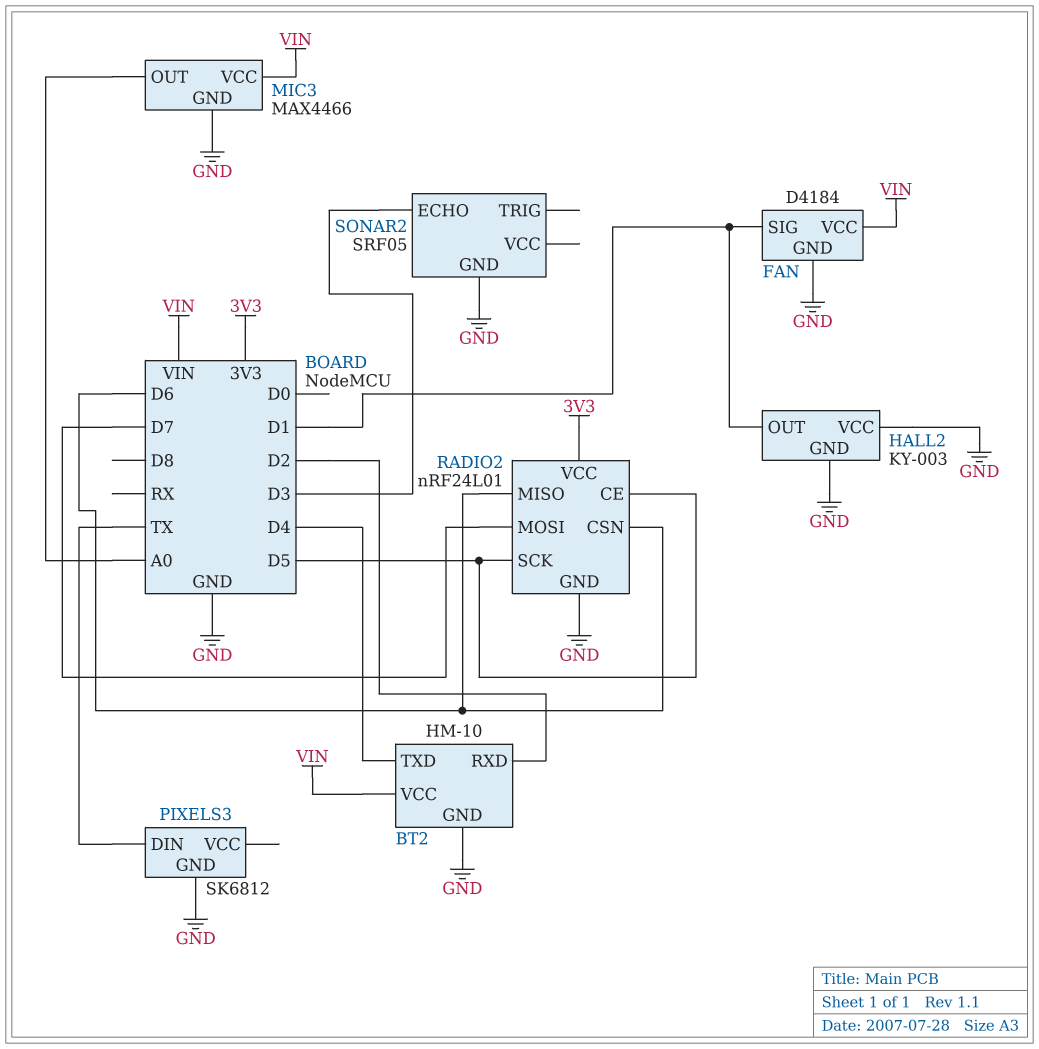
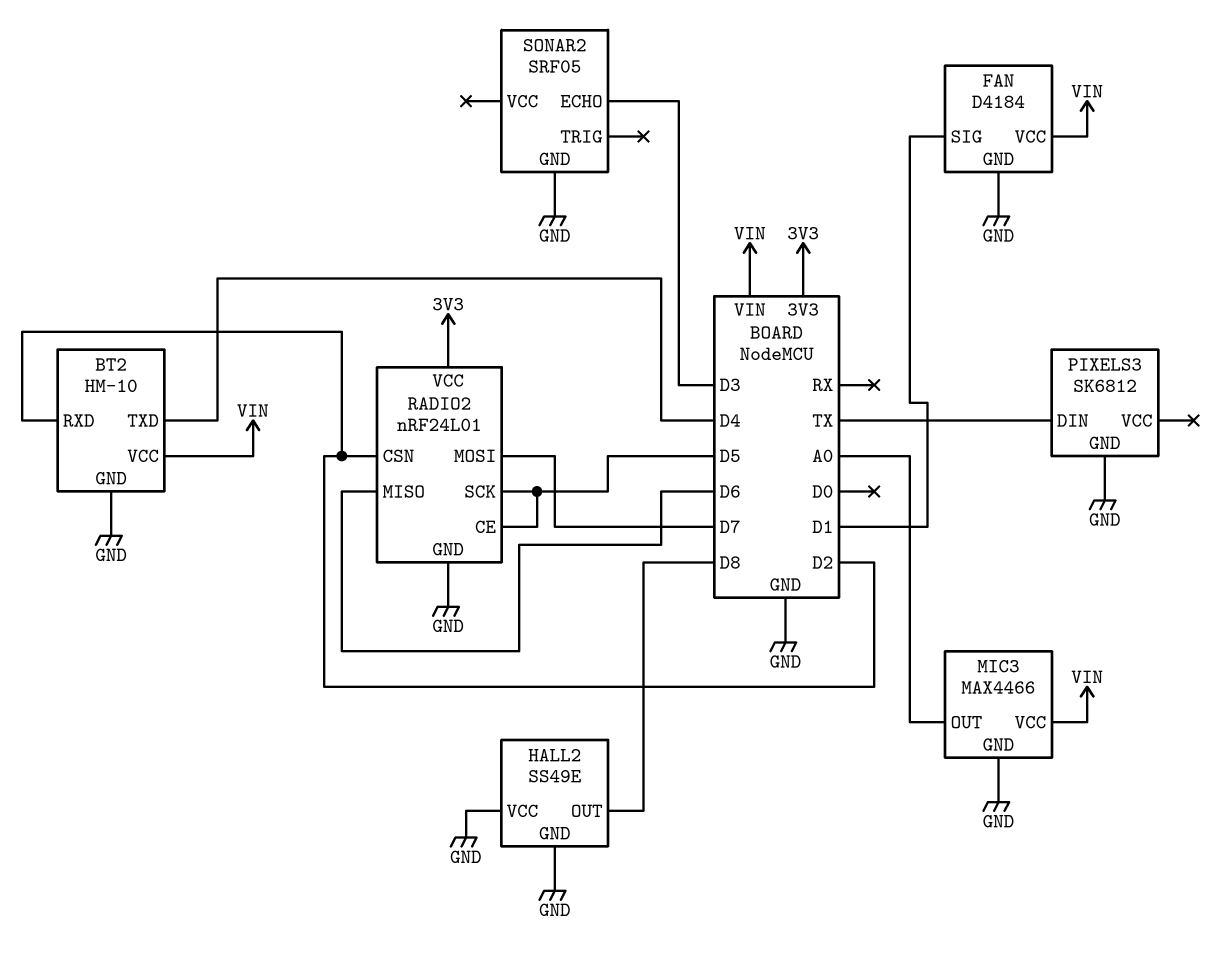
HALL2: KY-003 -> SS49E
HALL2 pin OUT: D1 -> D8
RADIO2 pin CSN: D6 -> D2

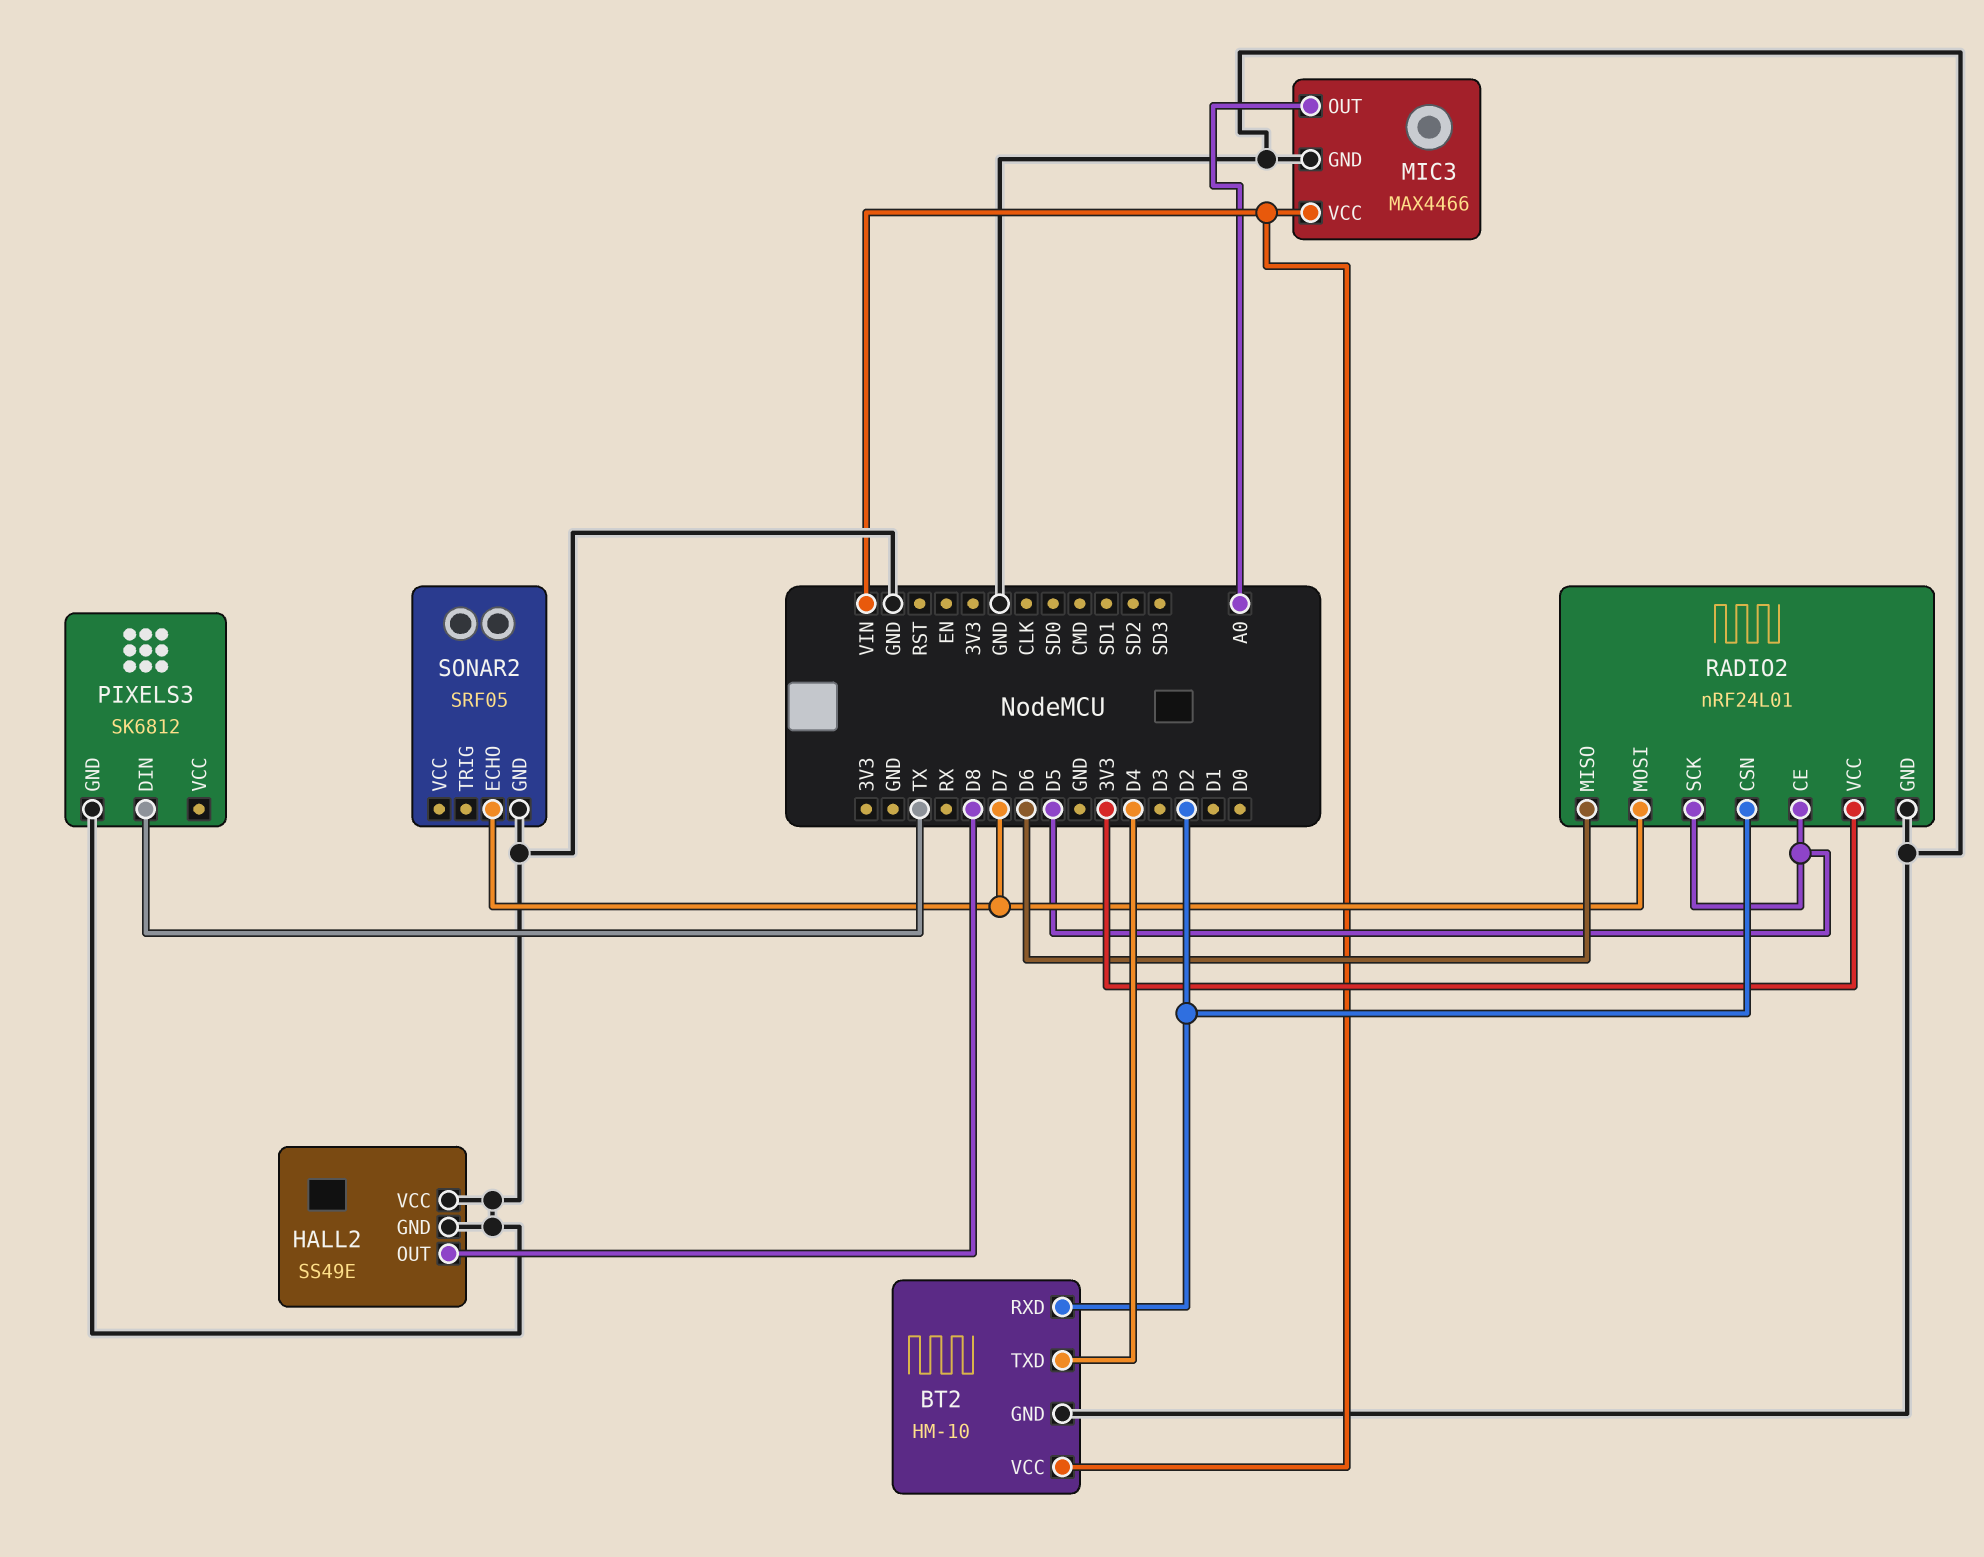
FAN: D4184 -> none
FAN pin GND: GND -> none
FAN pin SIG: D1 -> none
FAN pin VCC: VIN -> none
SONAR2 pin ECHO: D3 -> D7

